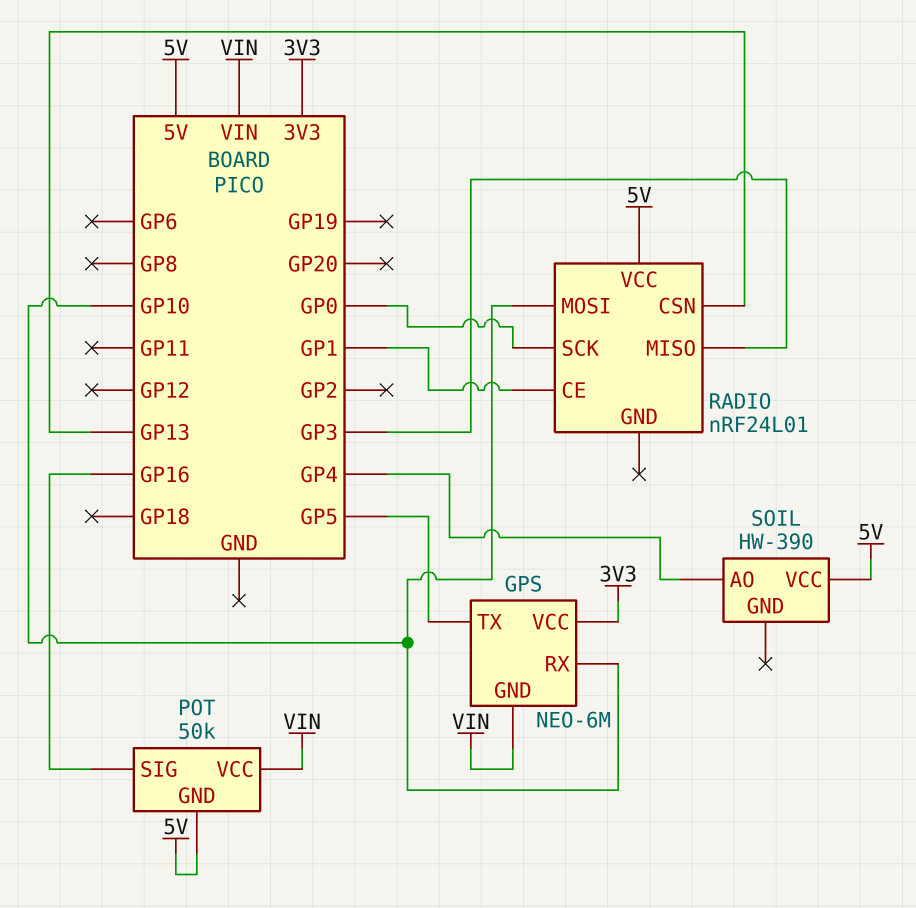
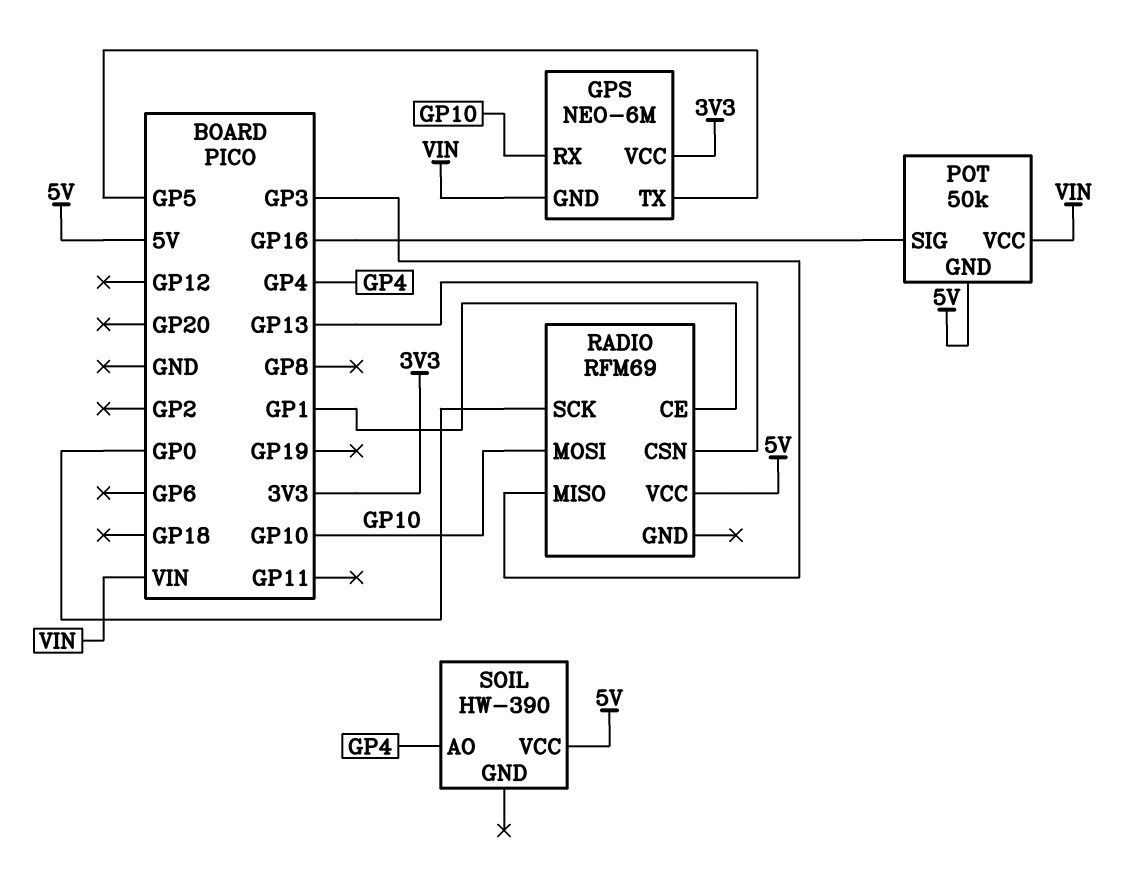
RADIO: nRF24L01 -> RFM69

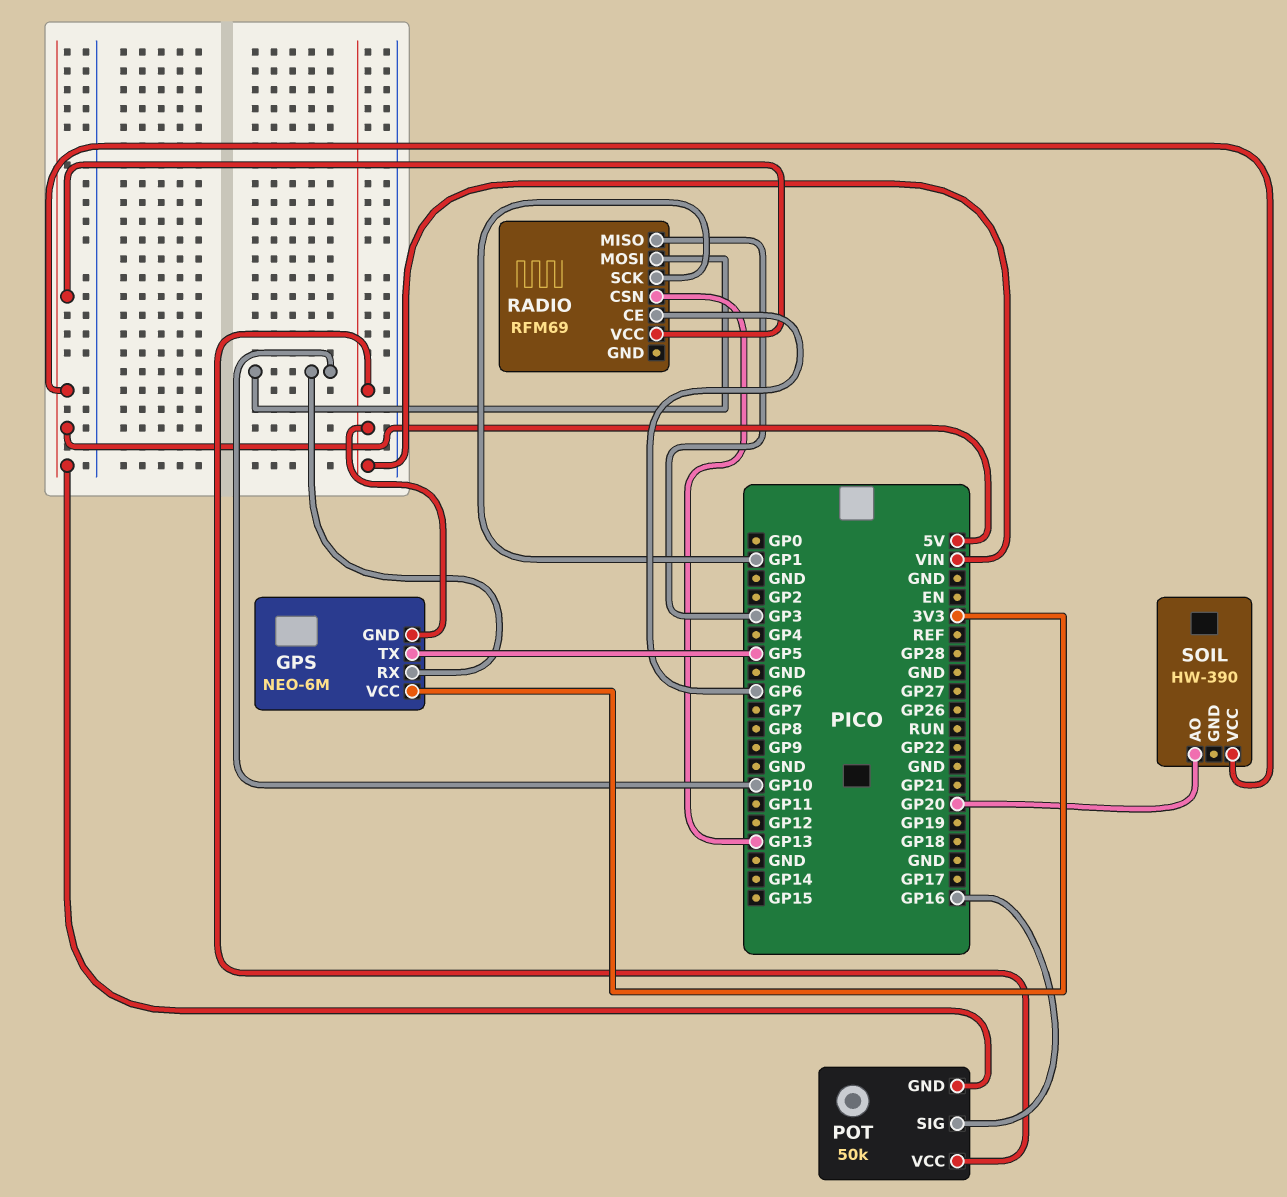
RADIO pin CE: GP1 -> GP6
RADIO pin SCK: GP0 -> GP1
SOIL pin AO: GP4 -> GP20

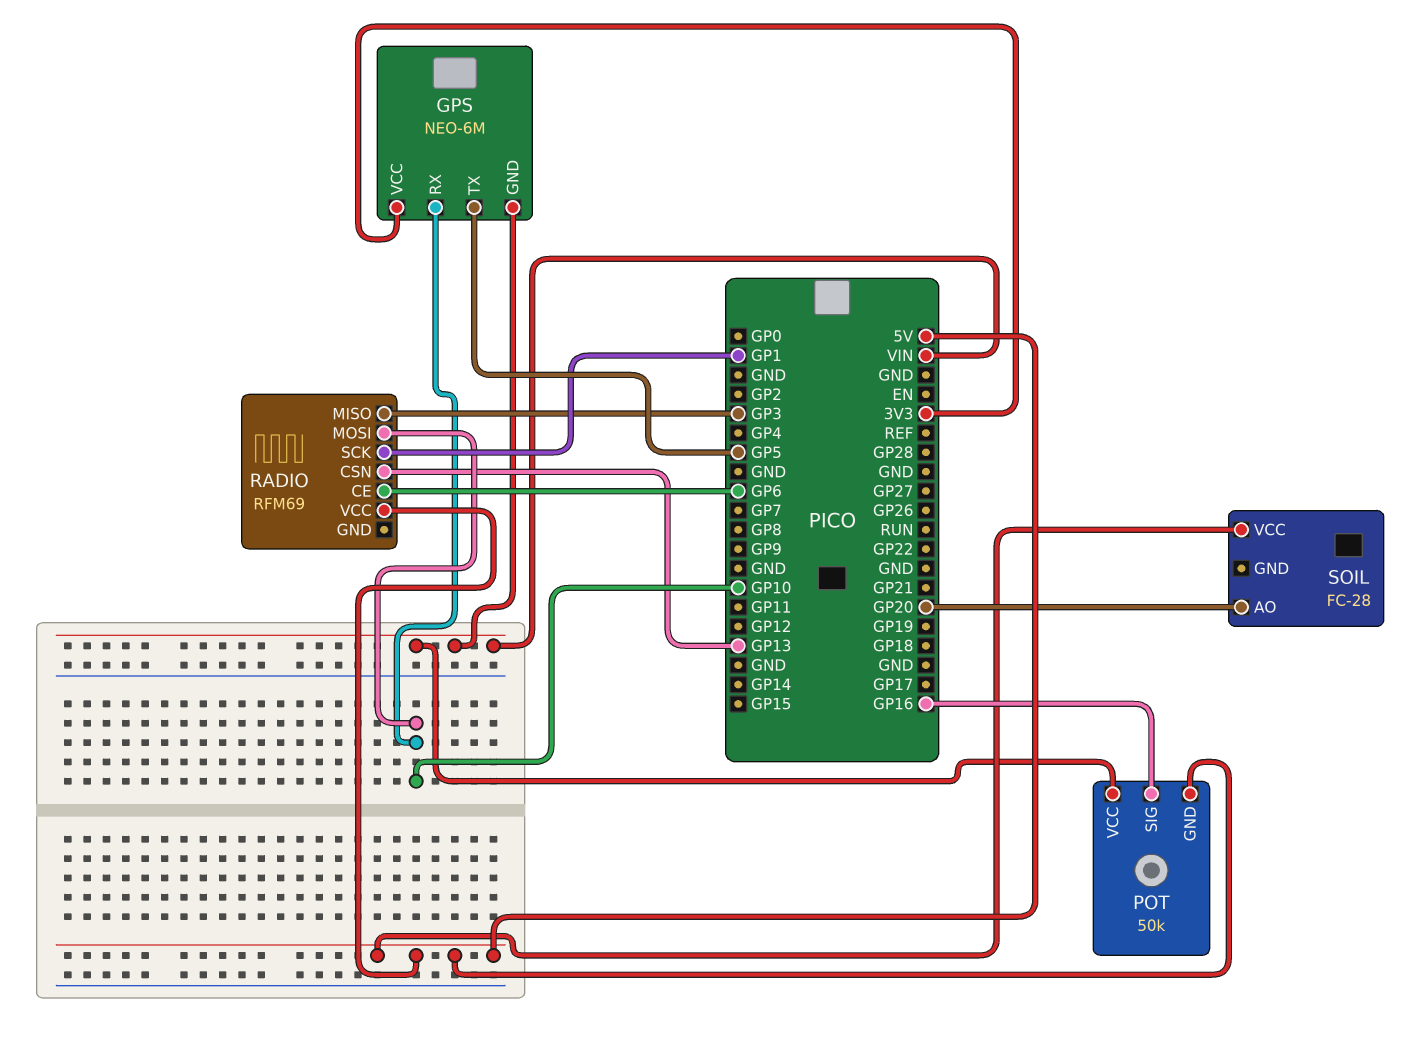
SOIL: HW-390 -> FC-28

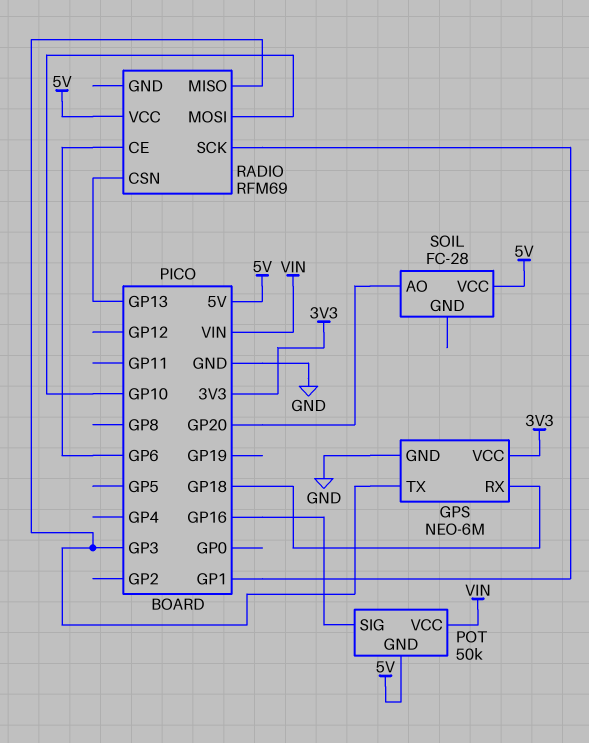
GPS pin GND: VIN -> GND
GPS pin RX: GP10 -> GP18
GPS pin TX: GP5 -> GP3

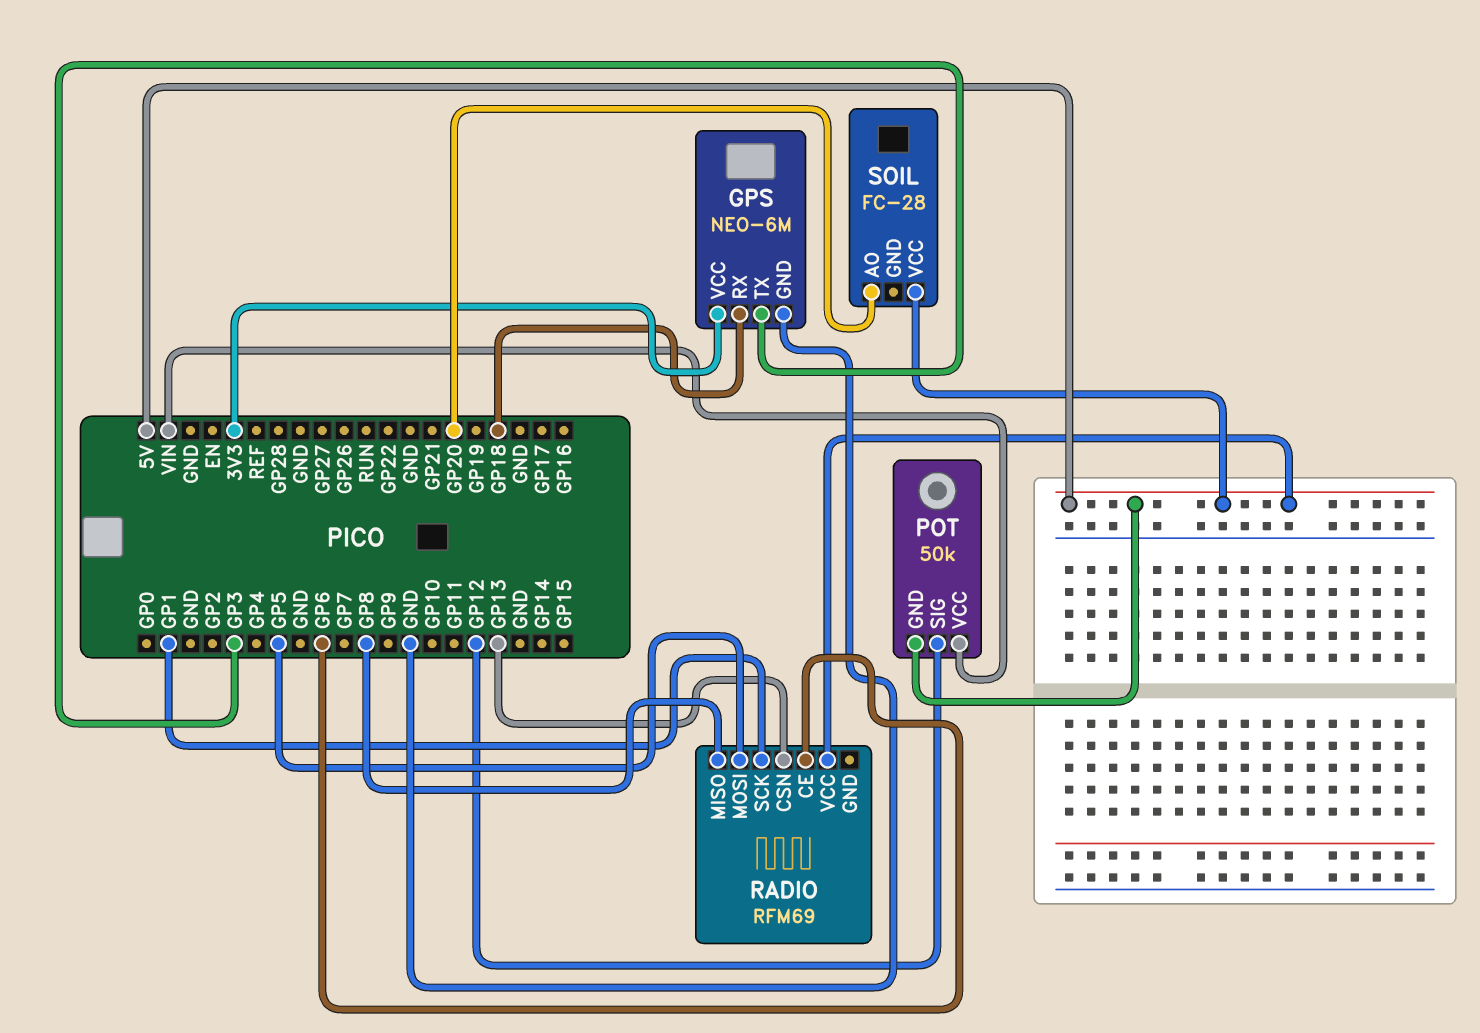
POT pin SIG: GP16 -> GP12
RADIO pin MISO: GP3 -> GP8
RADIO pin MOSI: GP10 -> GP5

